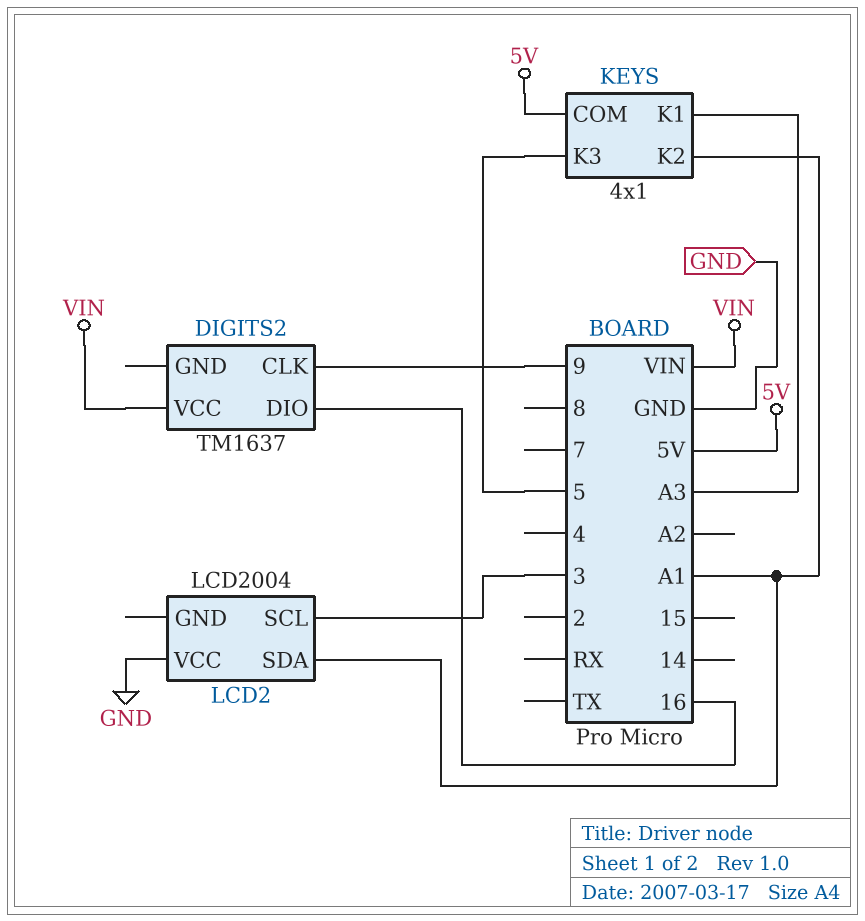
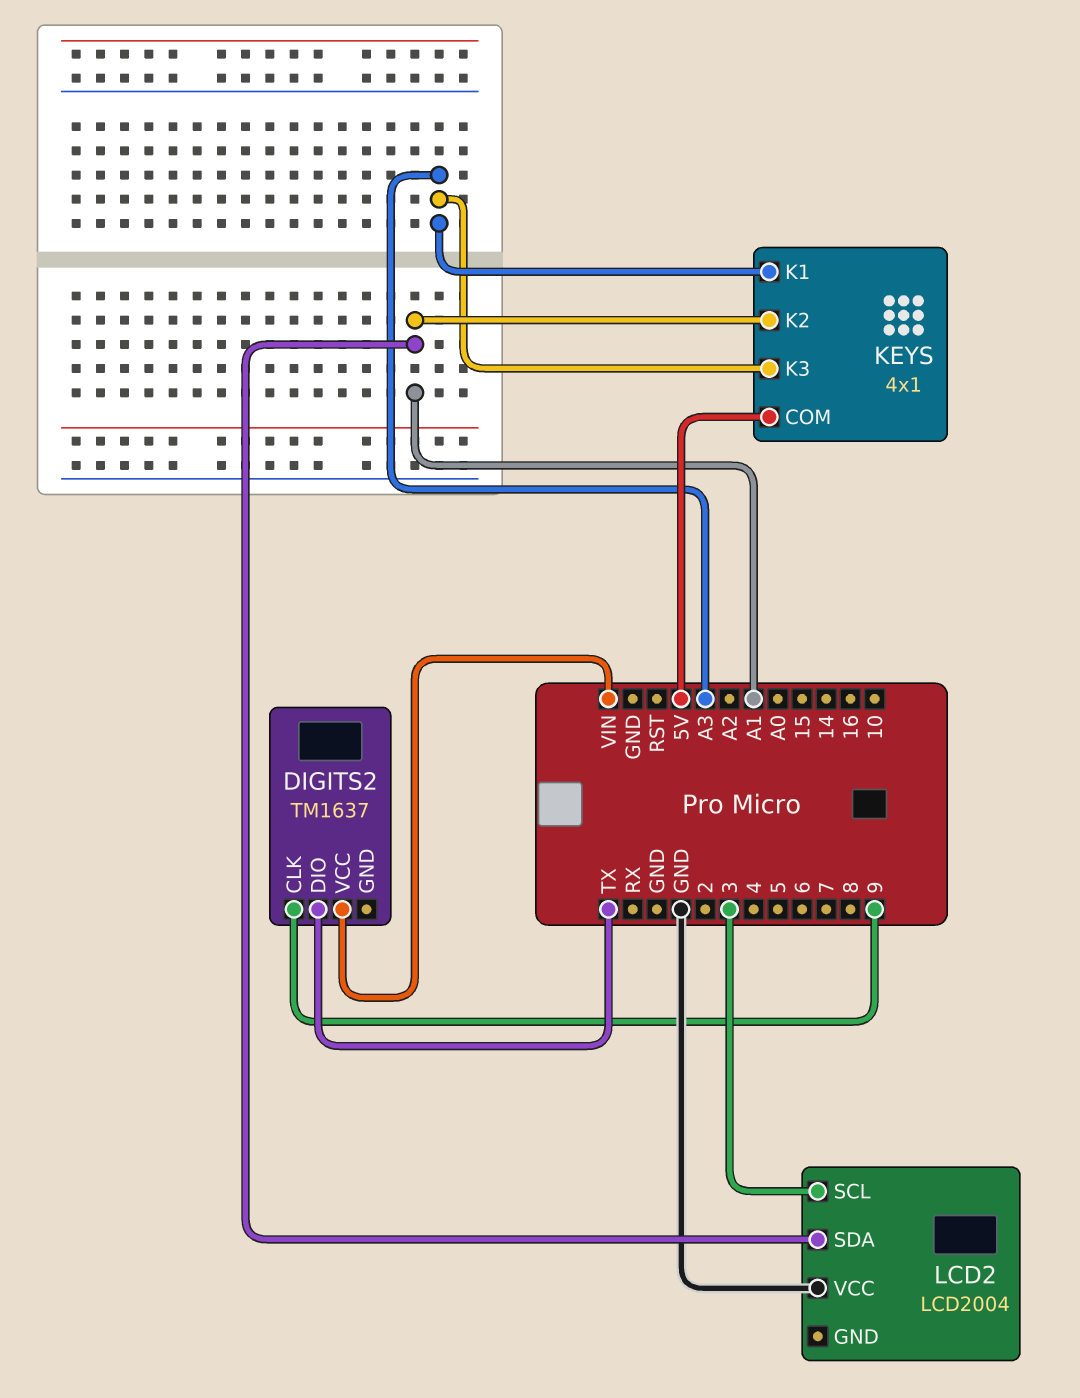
DIGITS2 pin DIO: 16 -> TX
KEYS pin K3: 5 -> A3

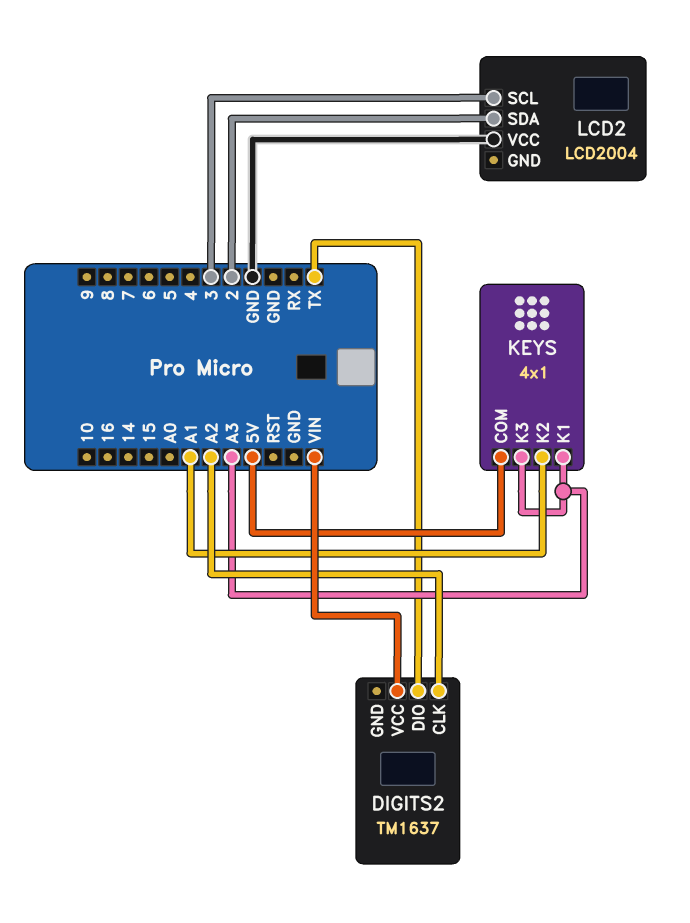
DIGITS2 pin CLK: 9 -> A2
LCD2 pin SDA: A1 -> 2

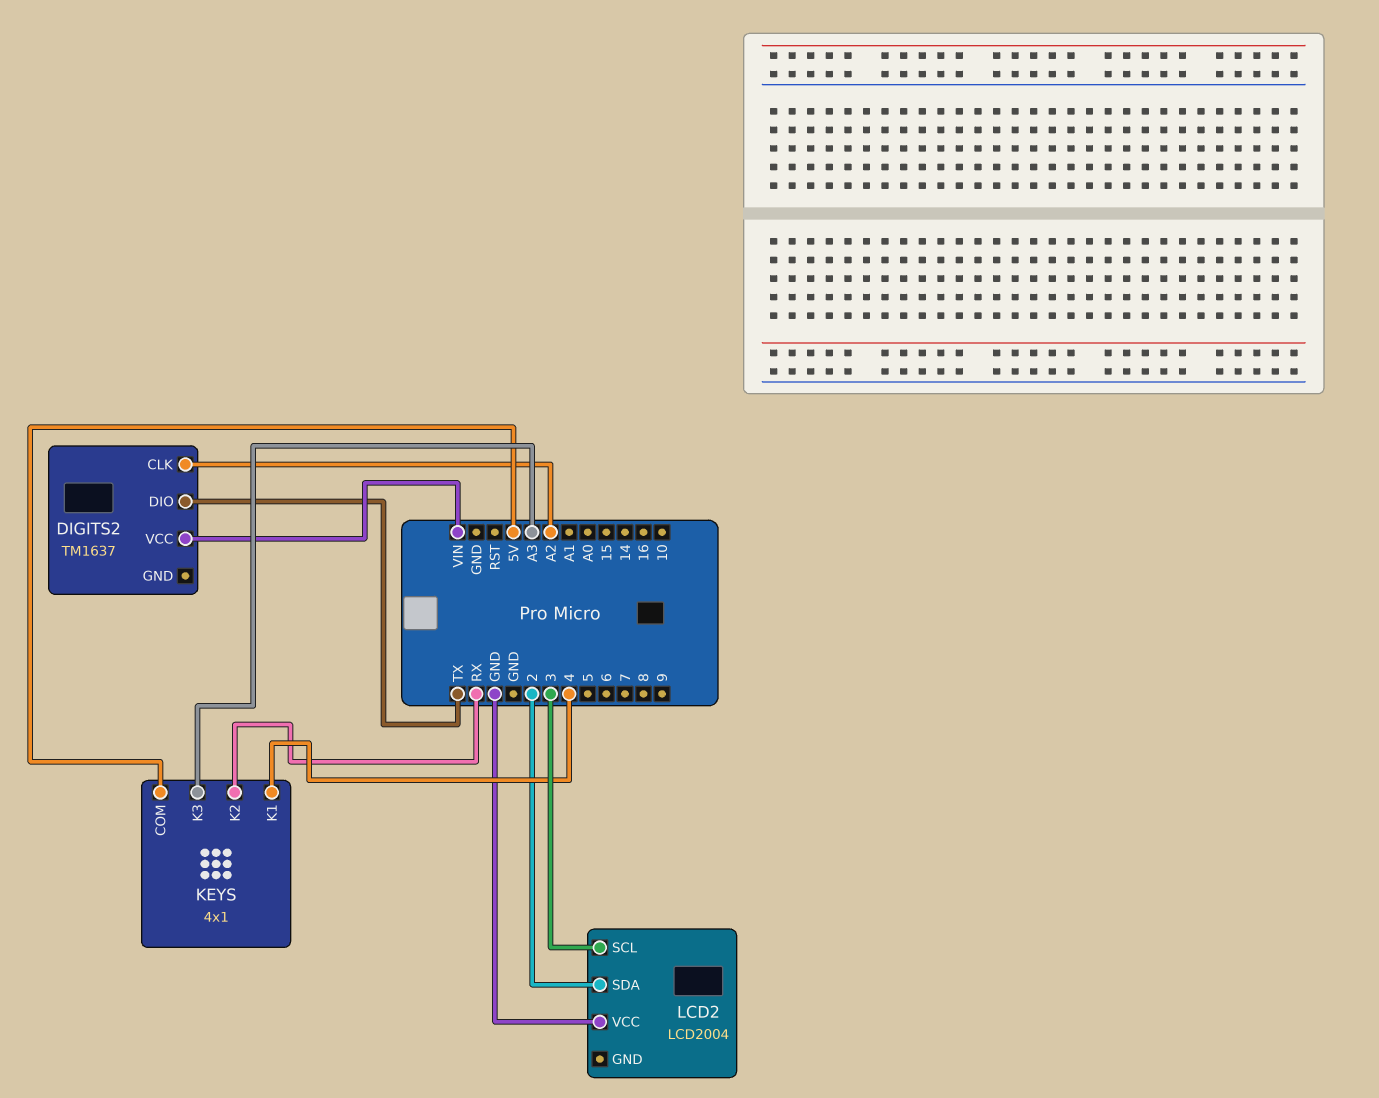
KEYS pin K1: A3 -> 4
KEYS pin K2: A1 -> RX

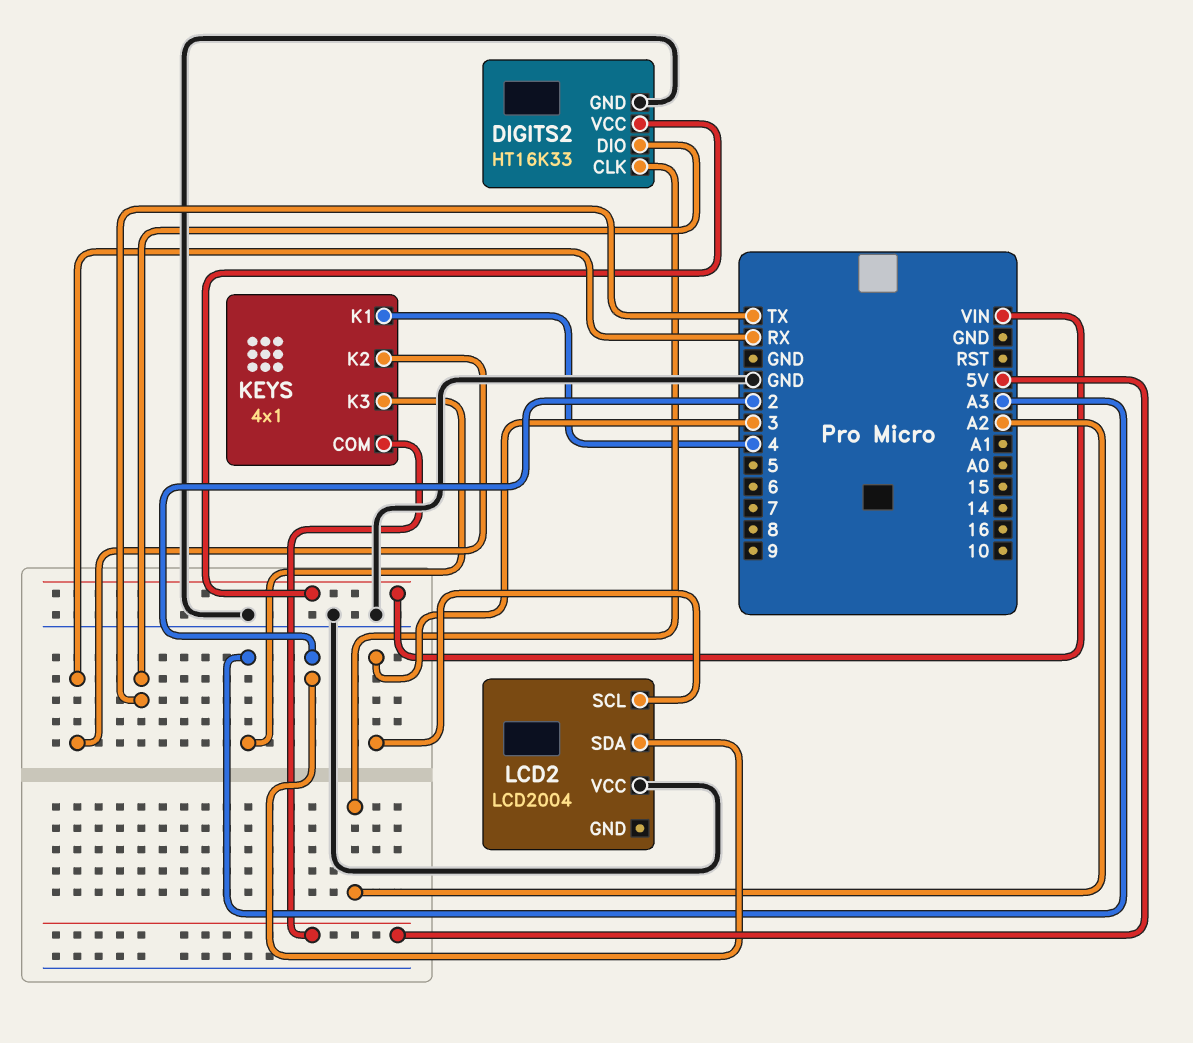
DIGITS2: TM1637 -> HT16K33
DIGITS2 pin GND: none -> GND

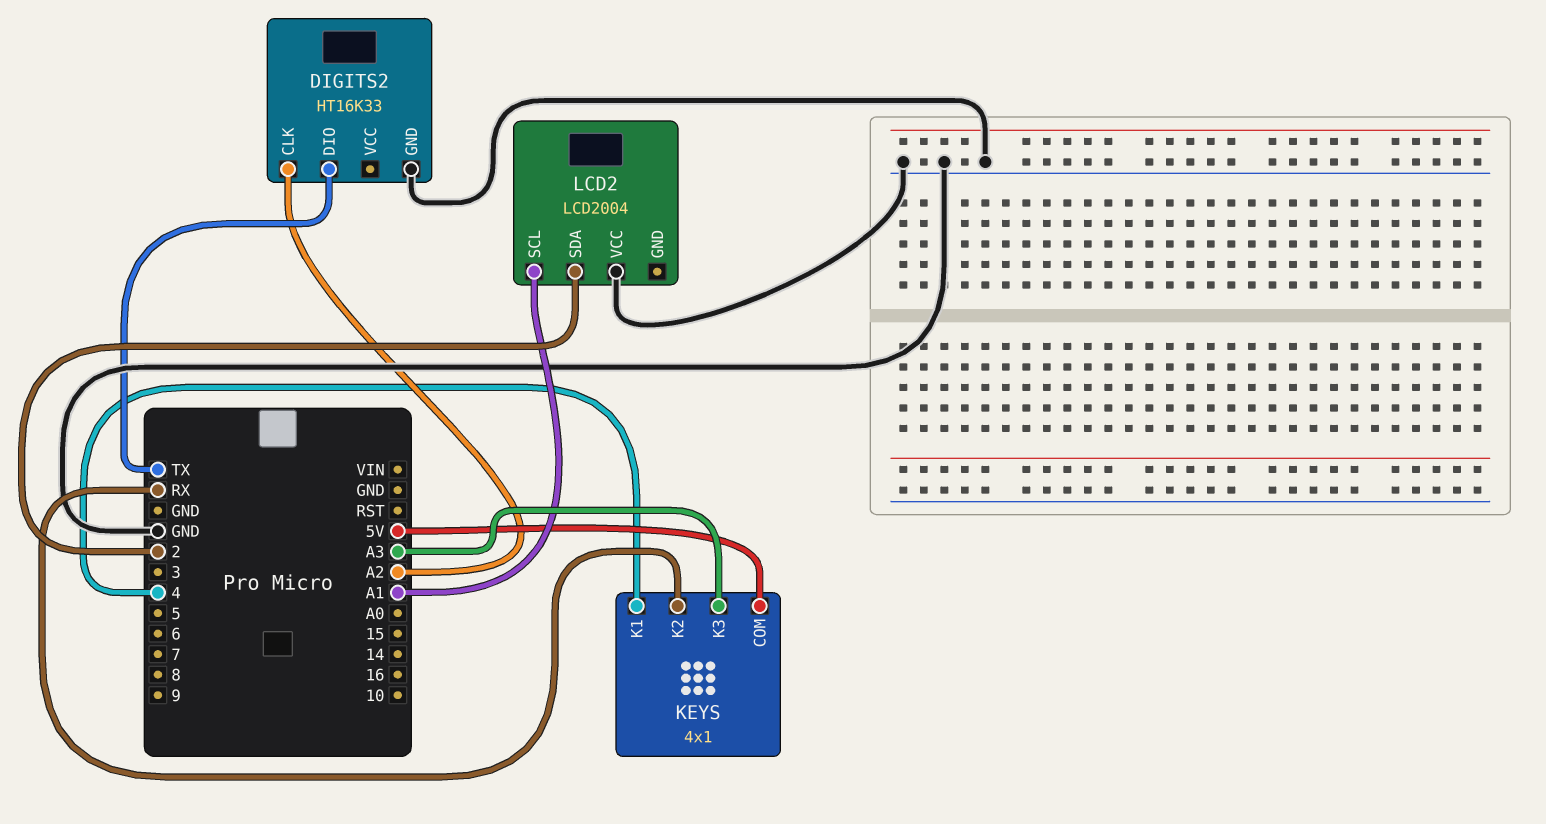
DIGITS2 pin VCC: VIN -> none
LCD2 pin SCL: 3 -> A1

